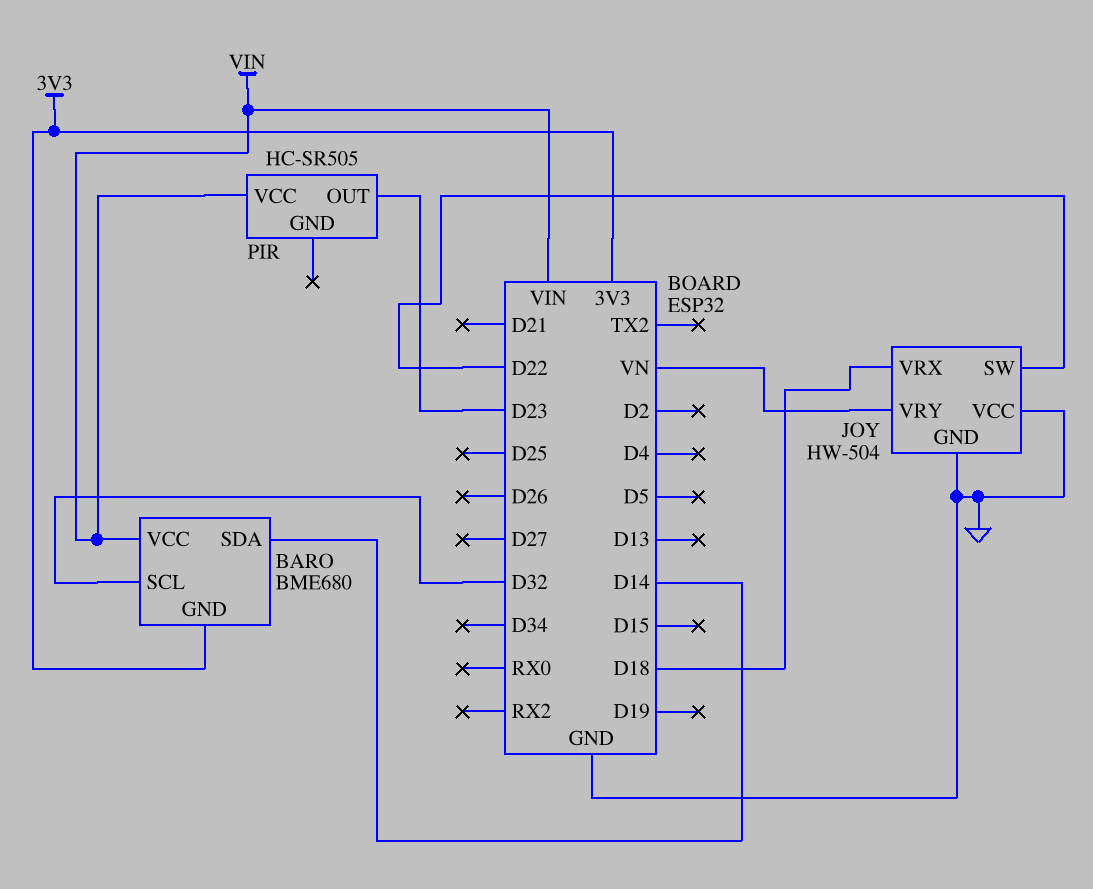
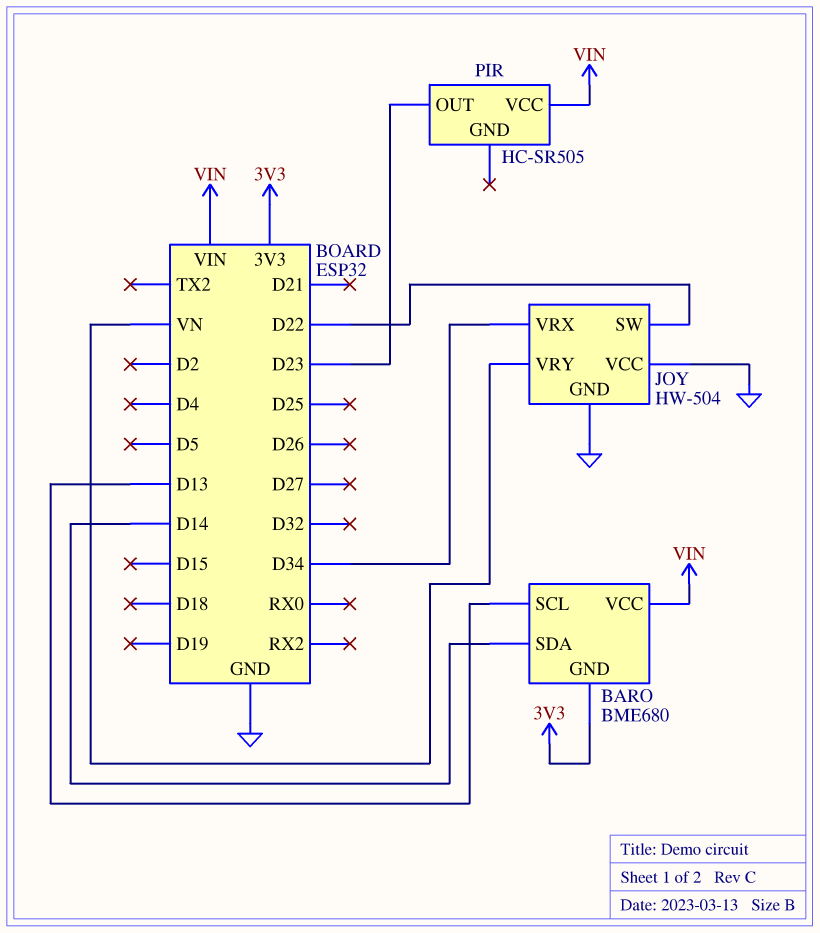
BARO pin SCL: D32 -> D13
JOY pin VRX: D18 -> D34

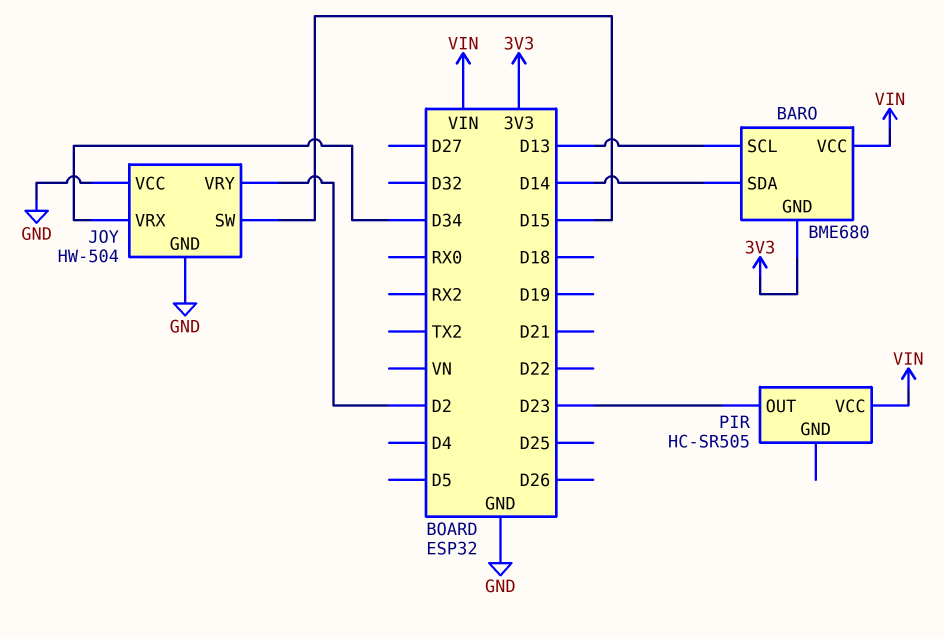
JOY pin SW: D22 -> D15
JOY pin VRY: VN -> D2

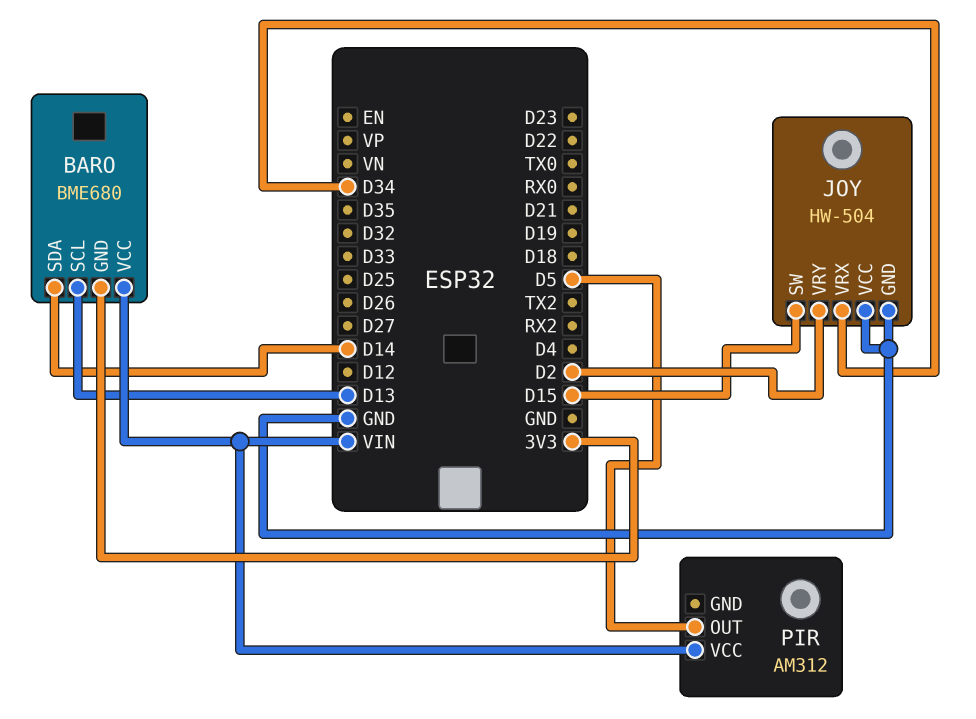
PIR: HC-SR505 -> AM312
PIR pin OUT: D23 -> D5

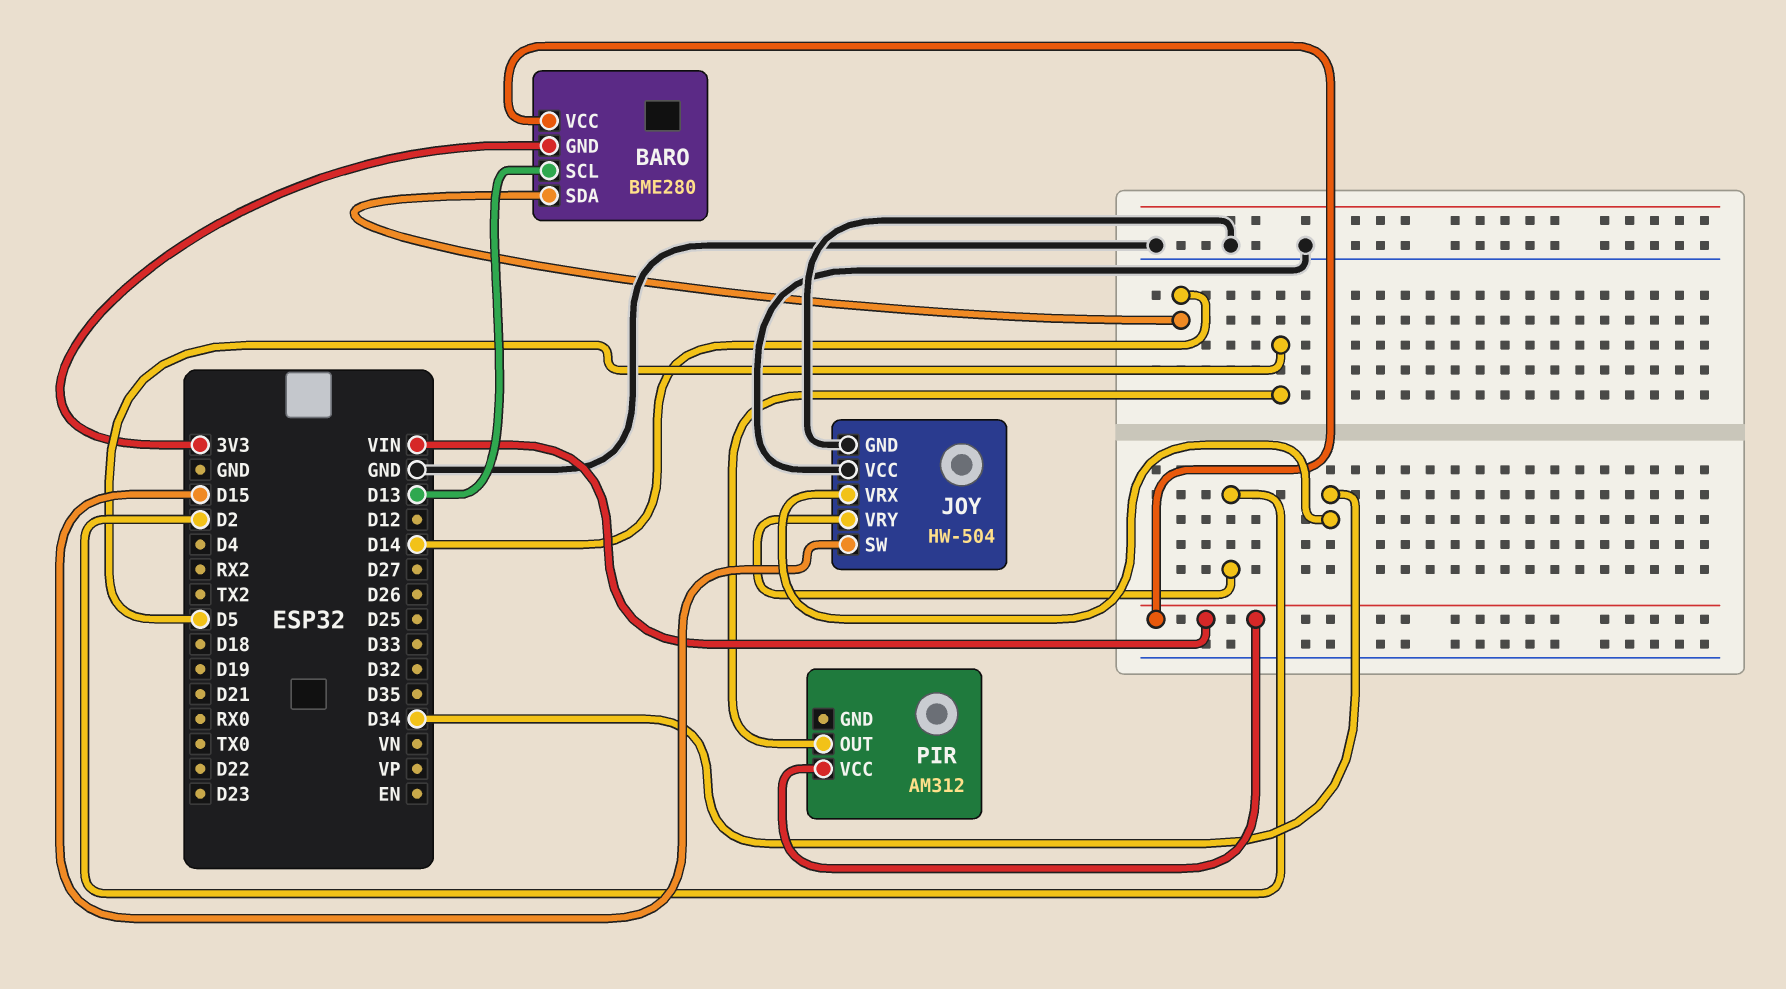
BARO: BME680 -> BME280

